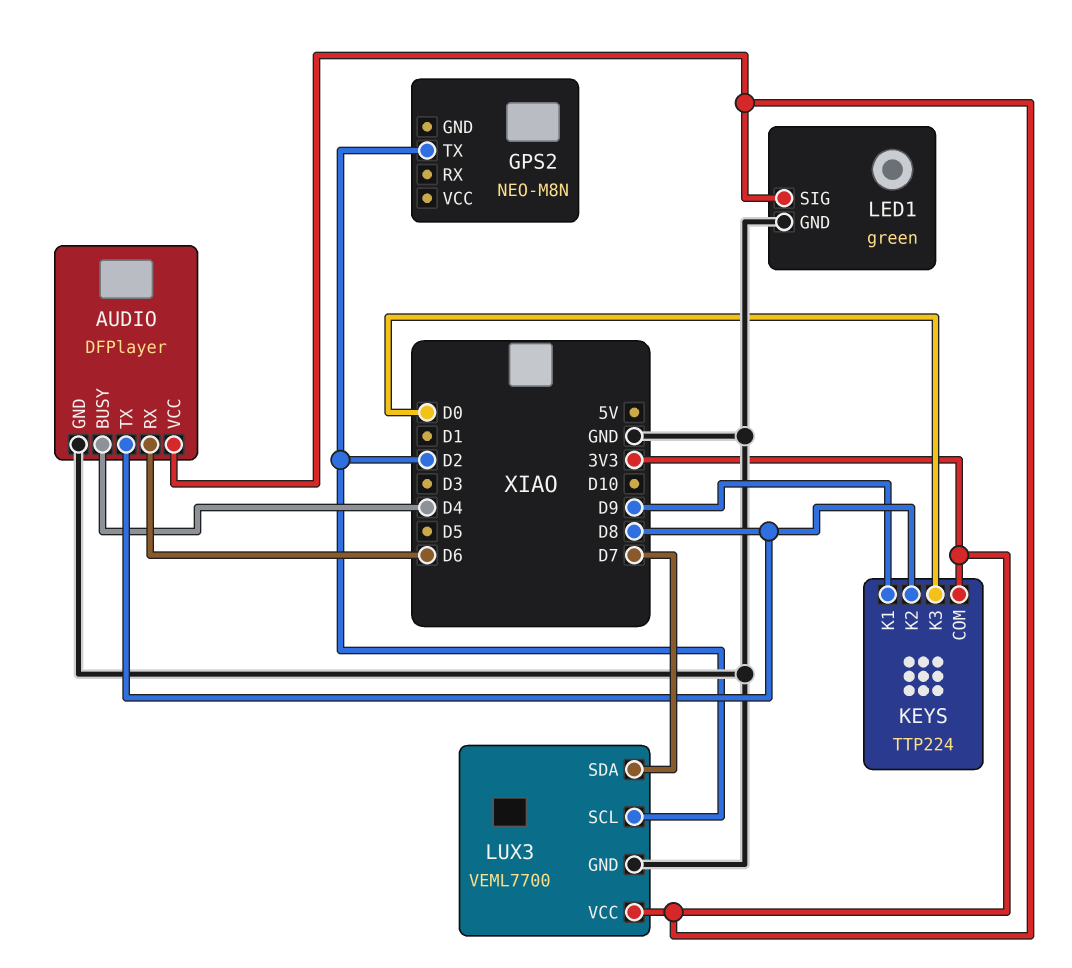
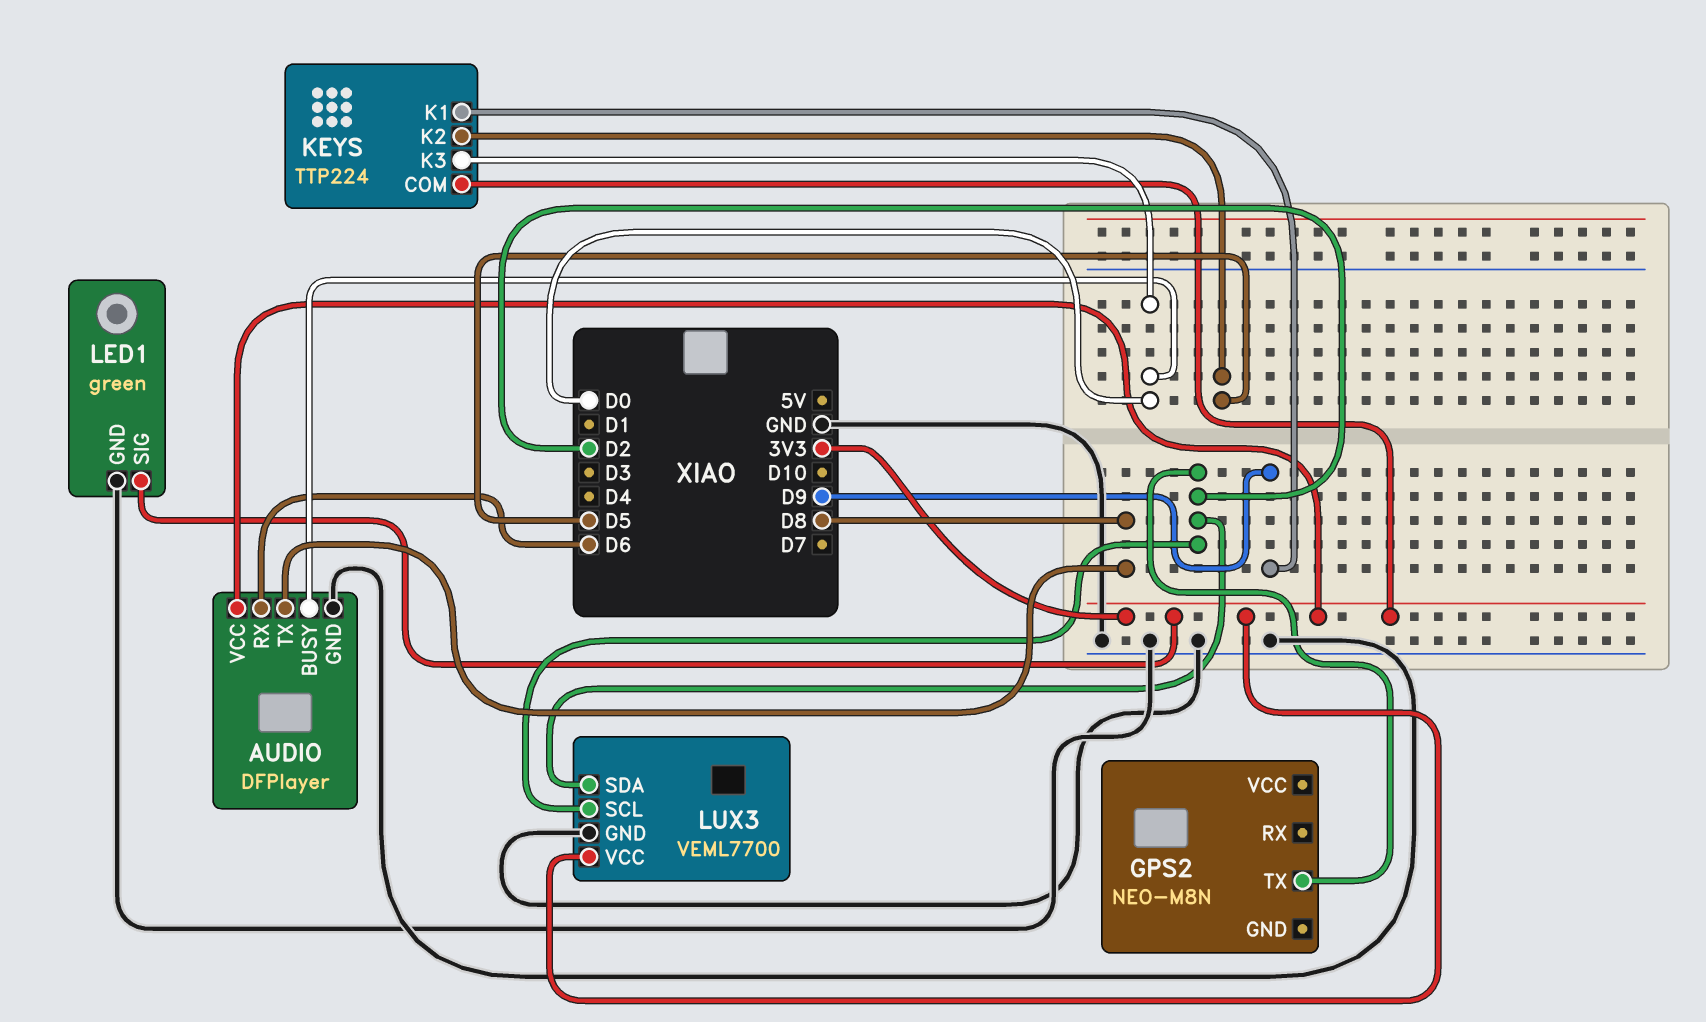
AUDIO pin BUSY: D4 -> D0
KEYS pin K2: D8 -> D5
LUX3 pin SDA: D7 -> D2

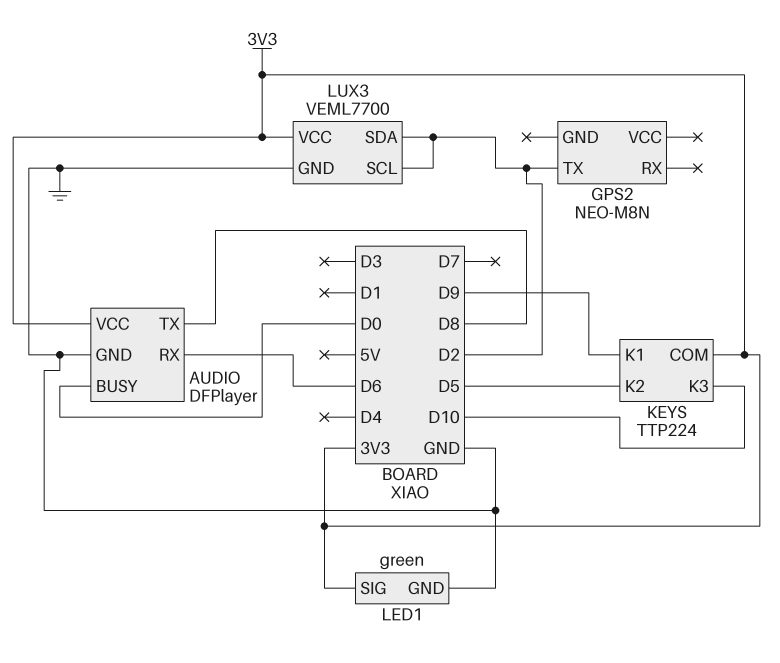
KEYS pin K3: D0 -> D10

